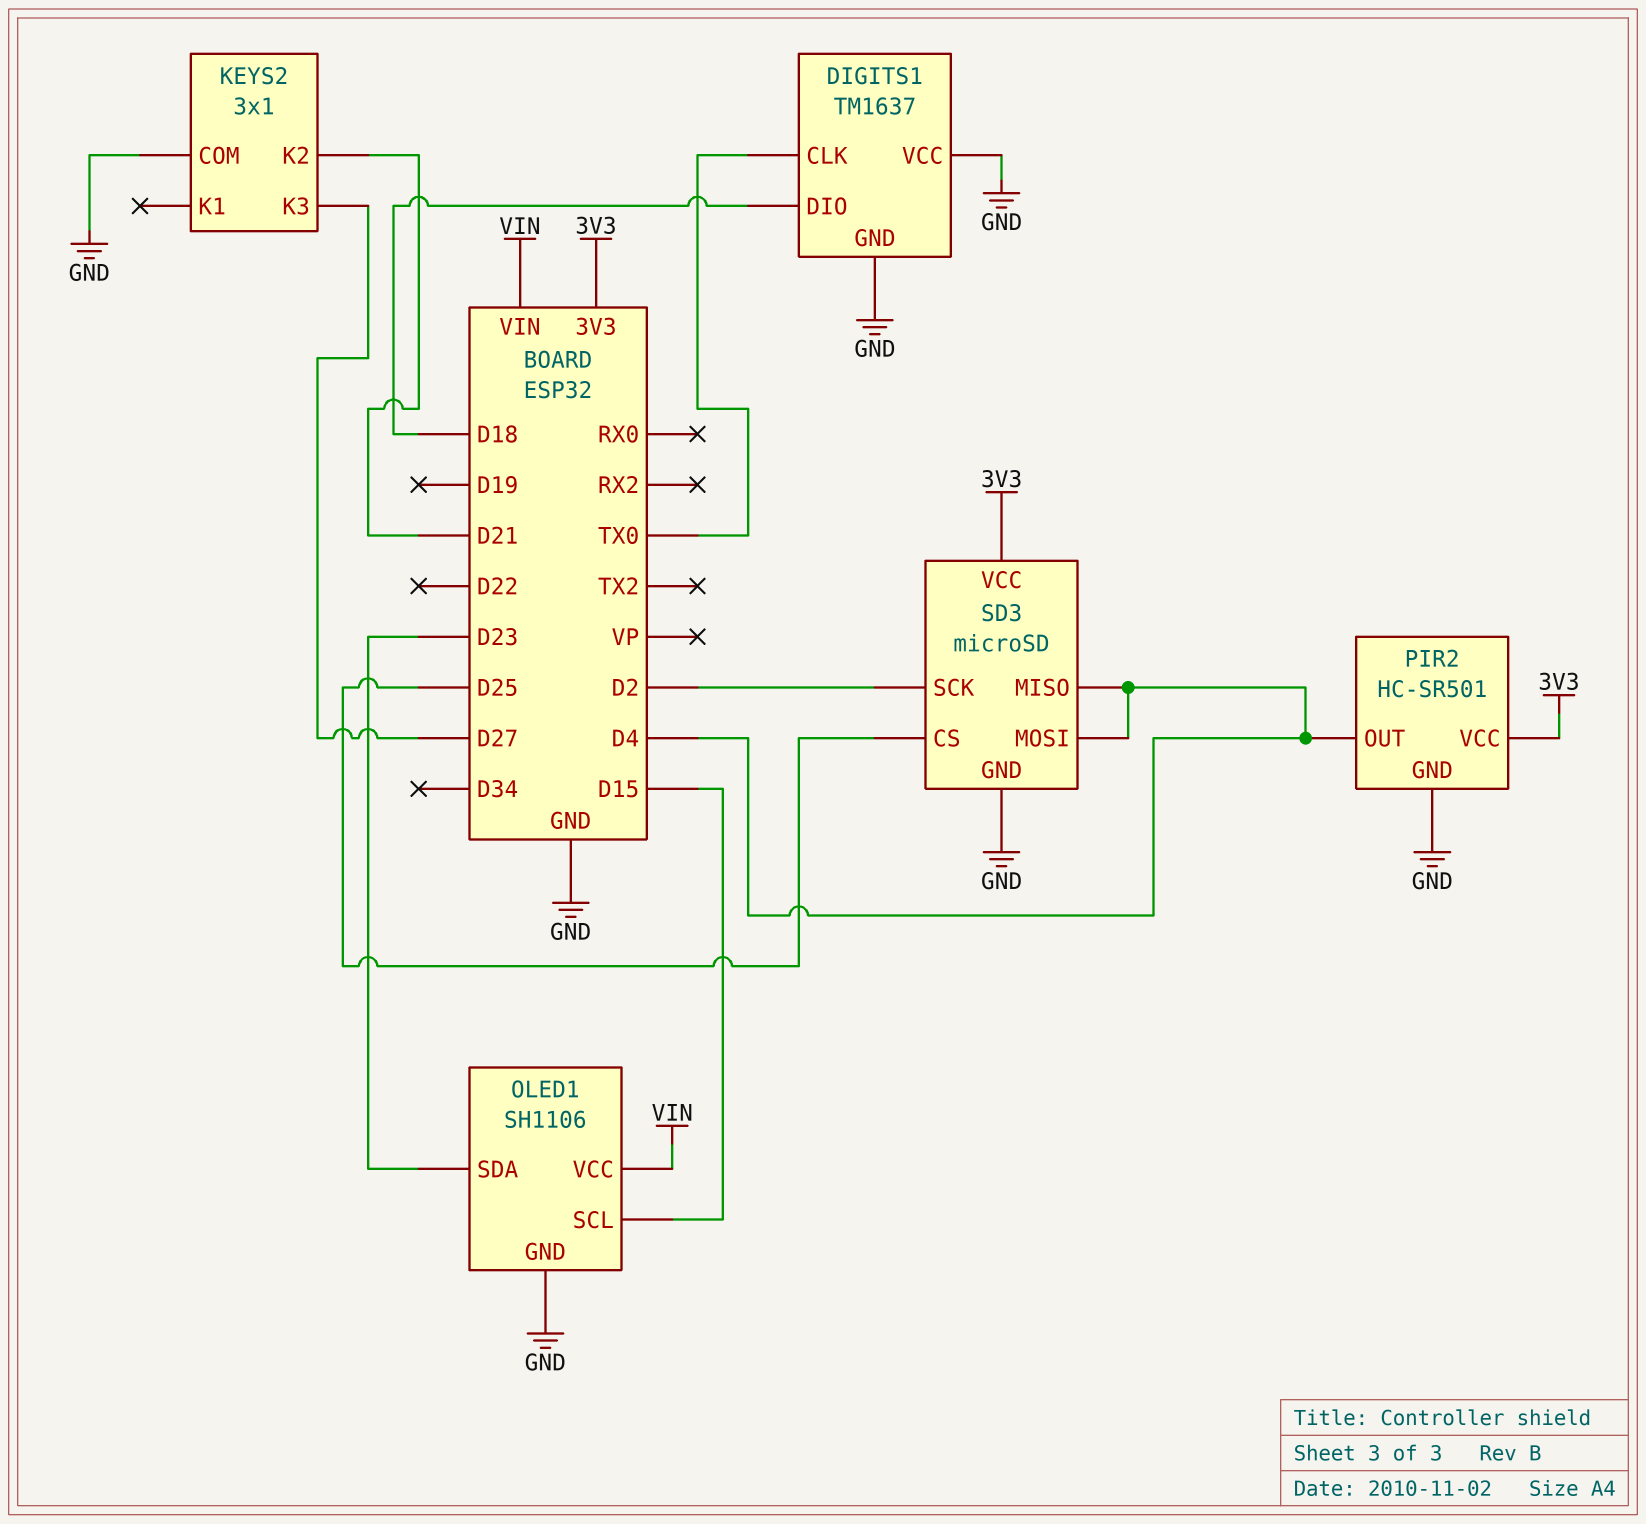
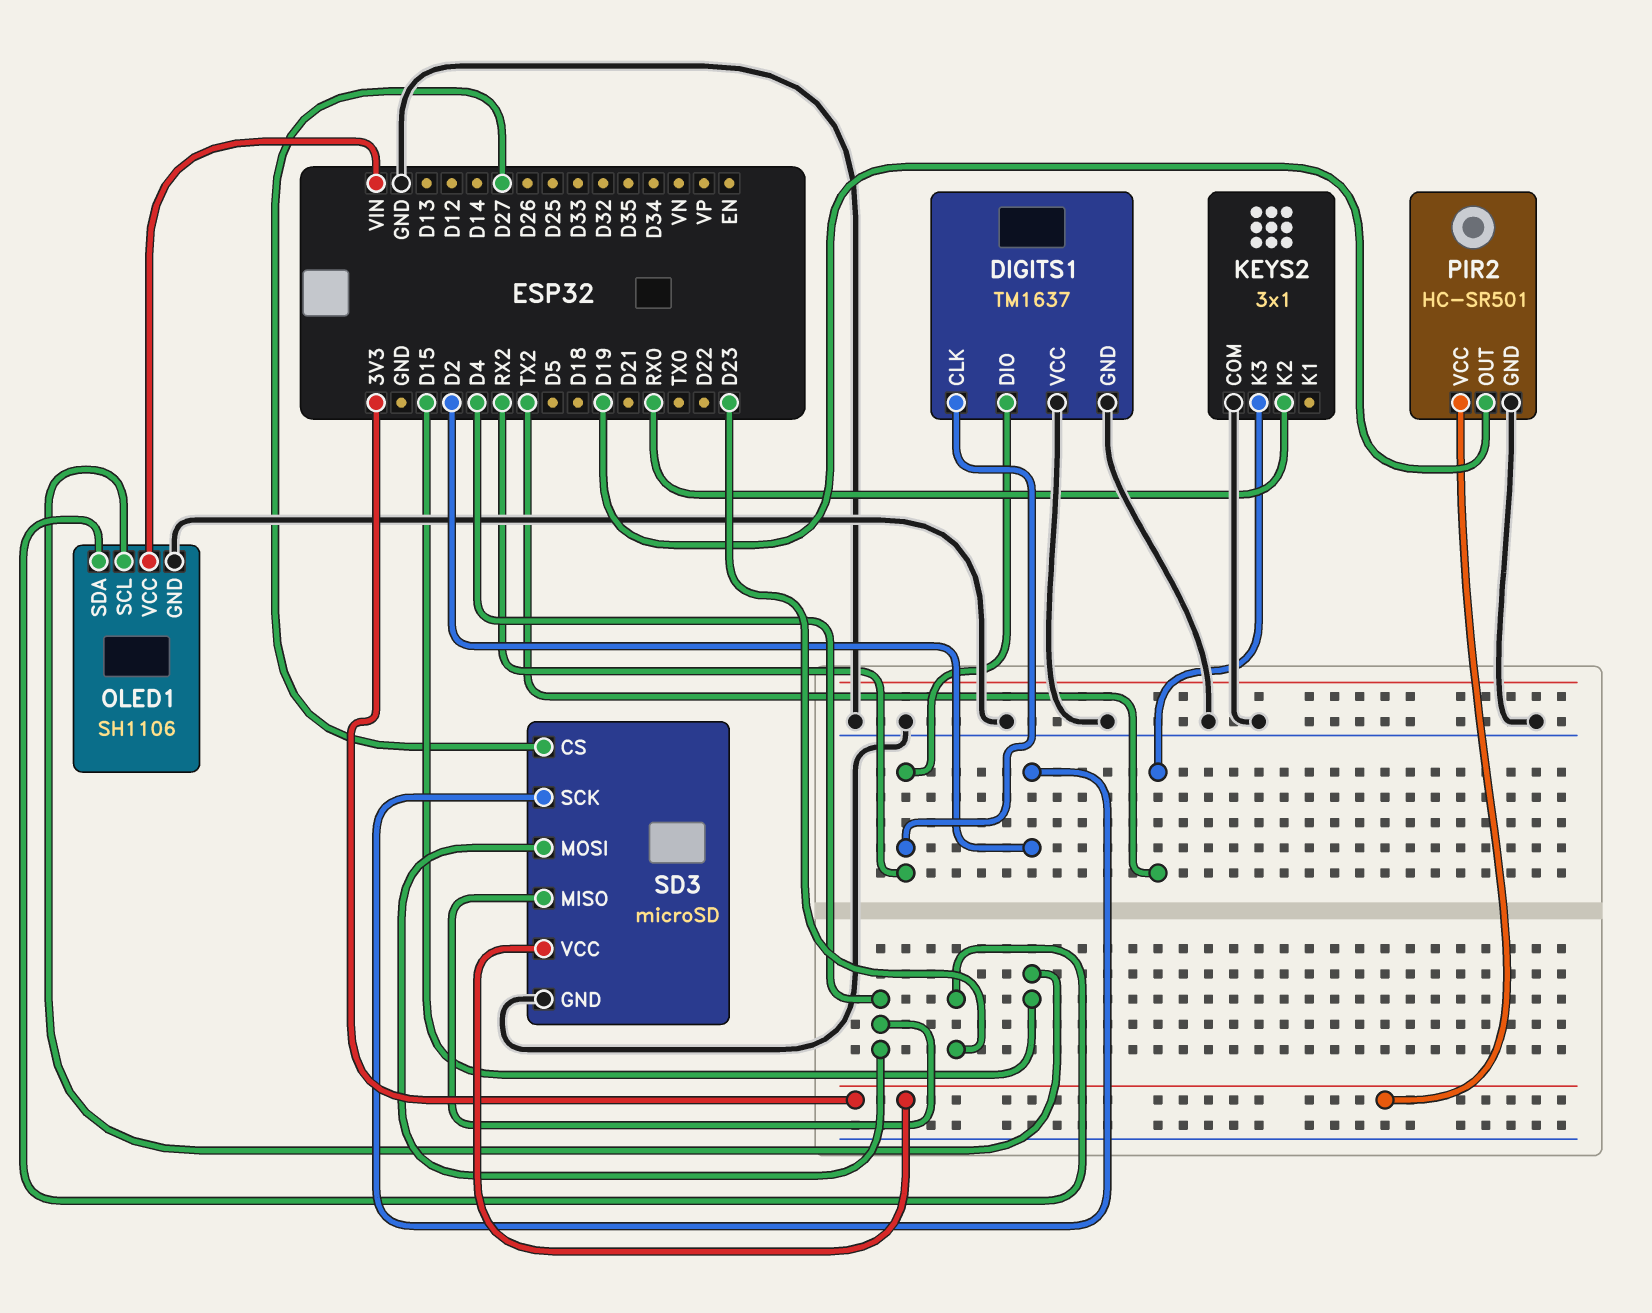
DIGITS1 pin CLK: TX0 -> RX2
DIGITS1 pin DIO: D18 -> RX2
KEYS2 pin K2: D21 -> RX0
KEYS2 pin K3: D27 -> TX2
PIR2 pin OUT: D4 -> D19
SD3 pin CS: D25 -> D27

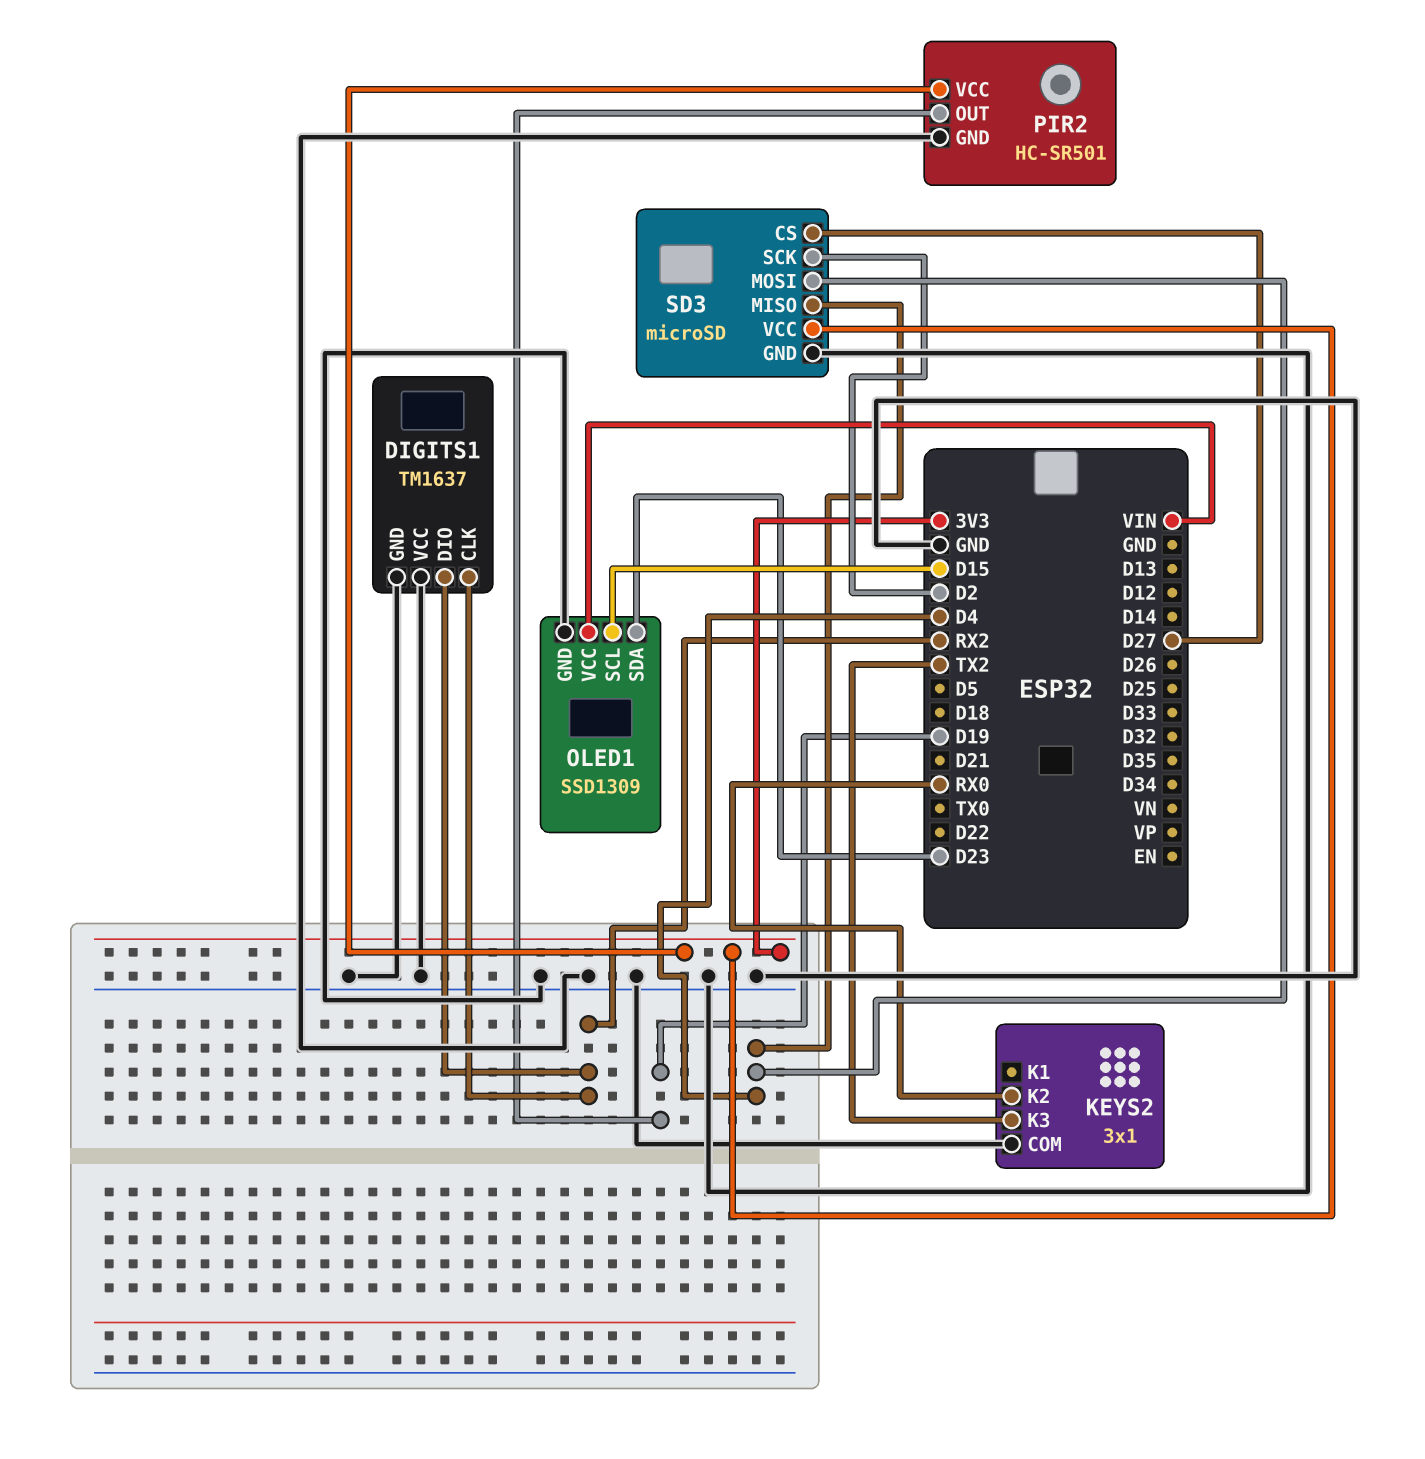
OLED1: SH1106 -> SSD1309

